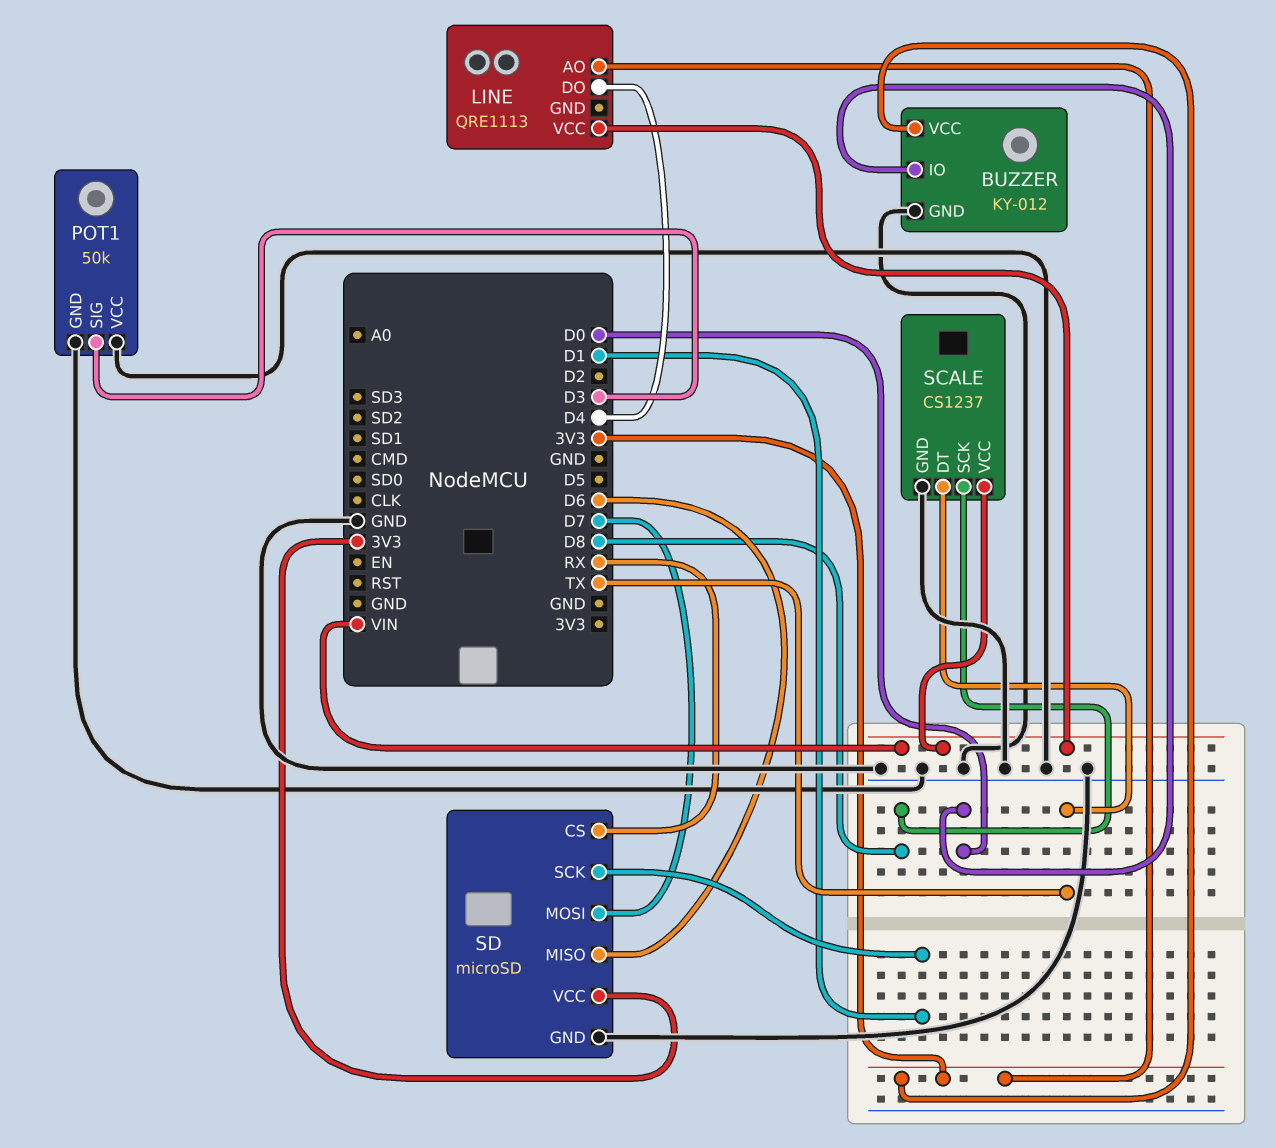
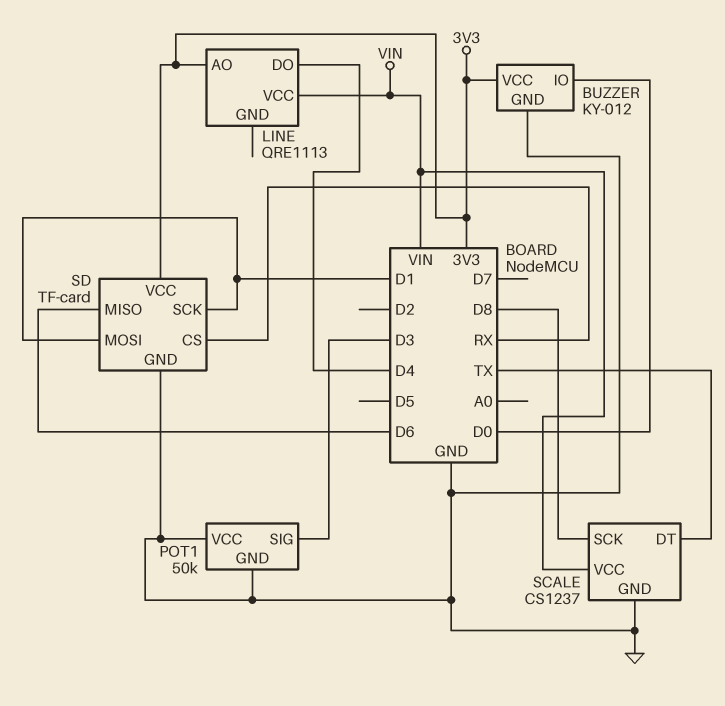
SD: microSD -> TF-card
SD pin MOSI: D7 -> D1

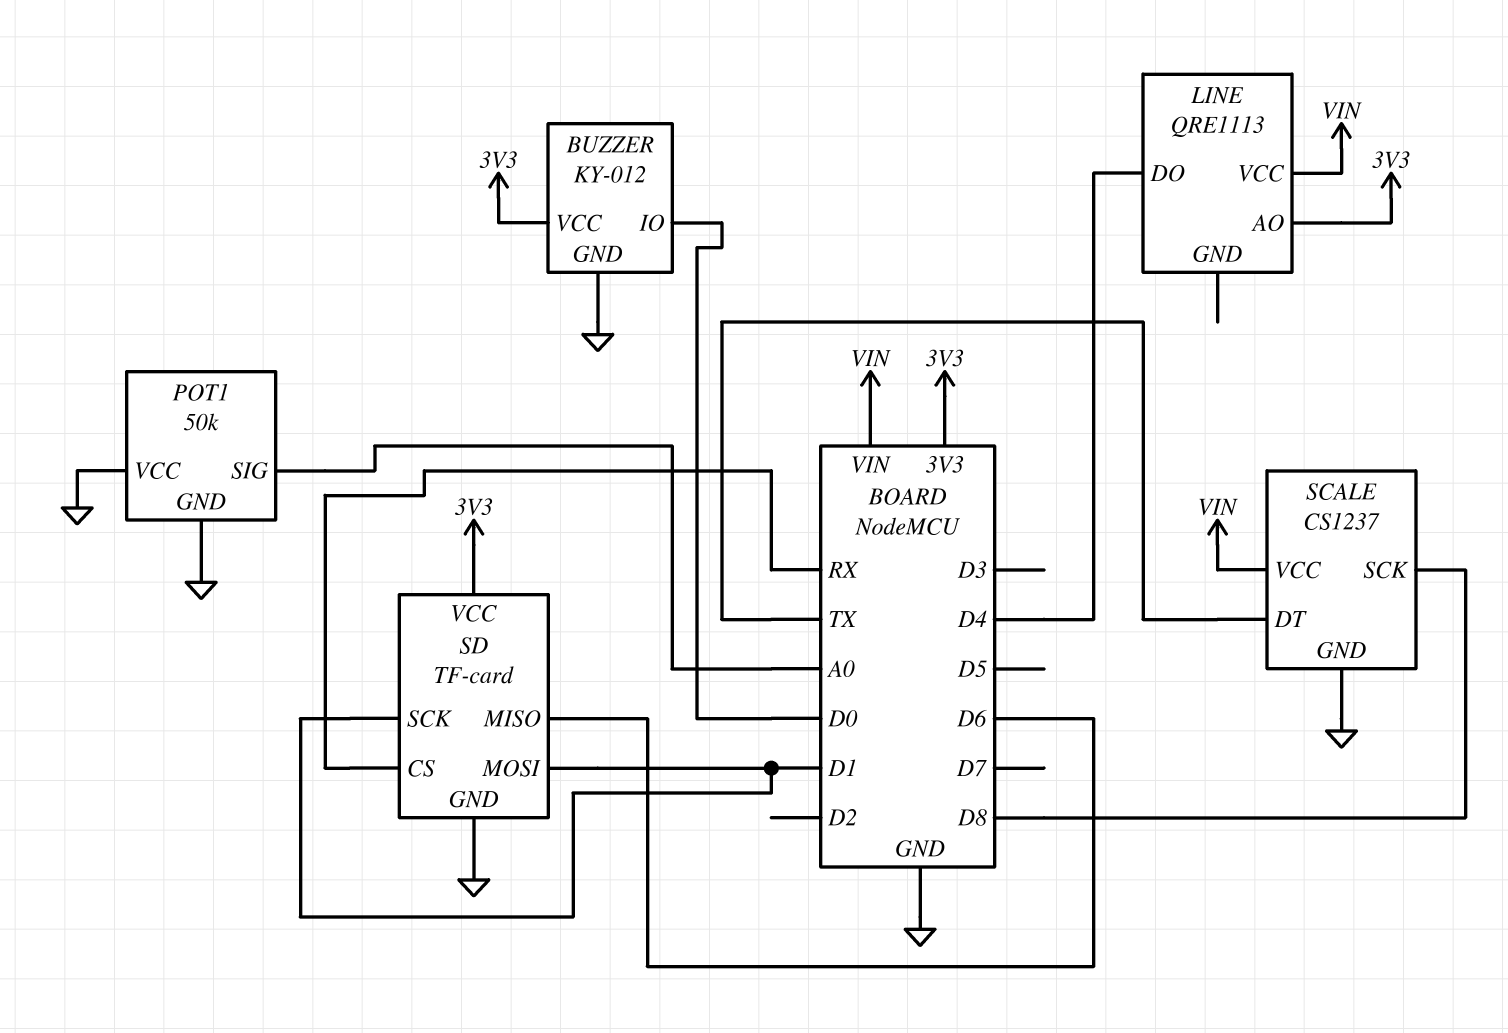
POT1 pin SIG: D3 -> A0

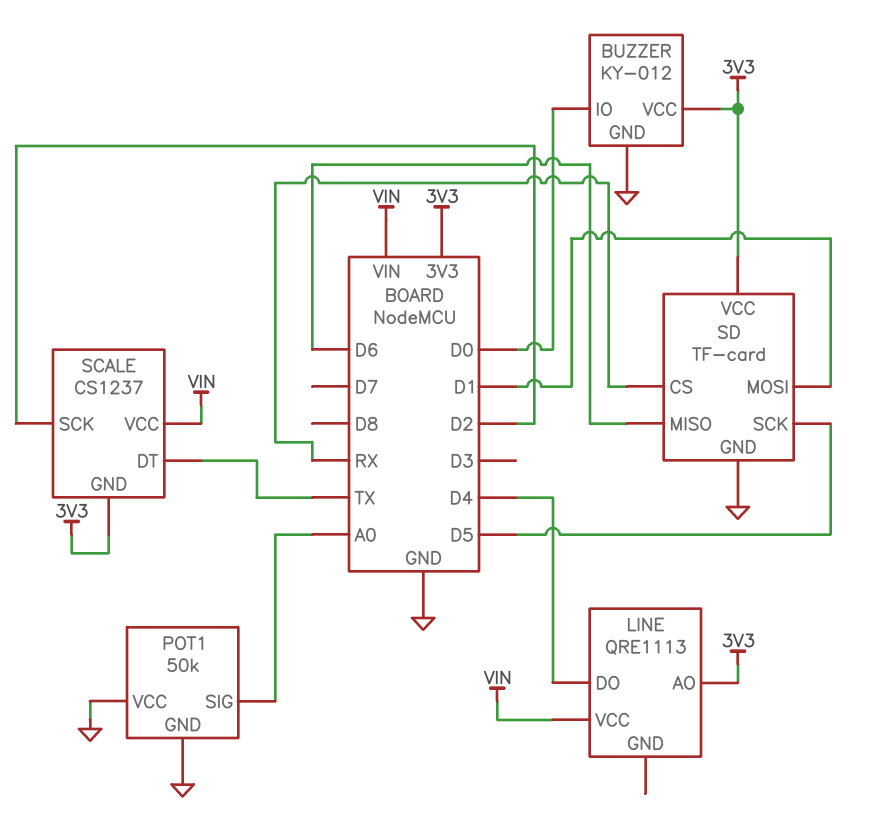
SCALE pin GND: GND -> 3V3
SCALE pin SCK: D8 -> D2
SD pin SCK: D1 -> D5

